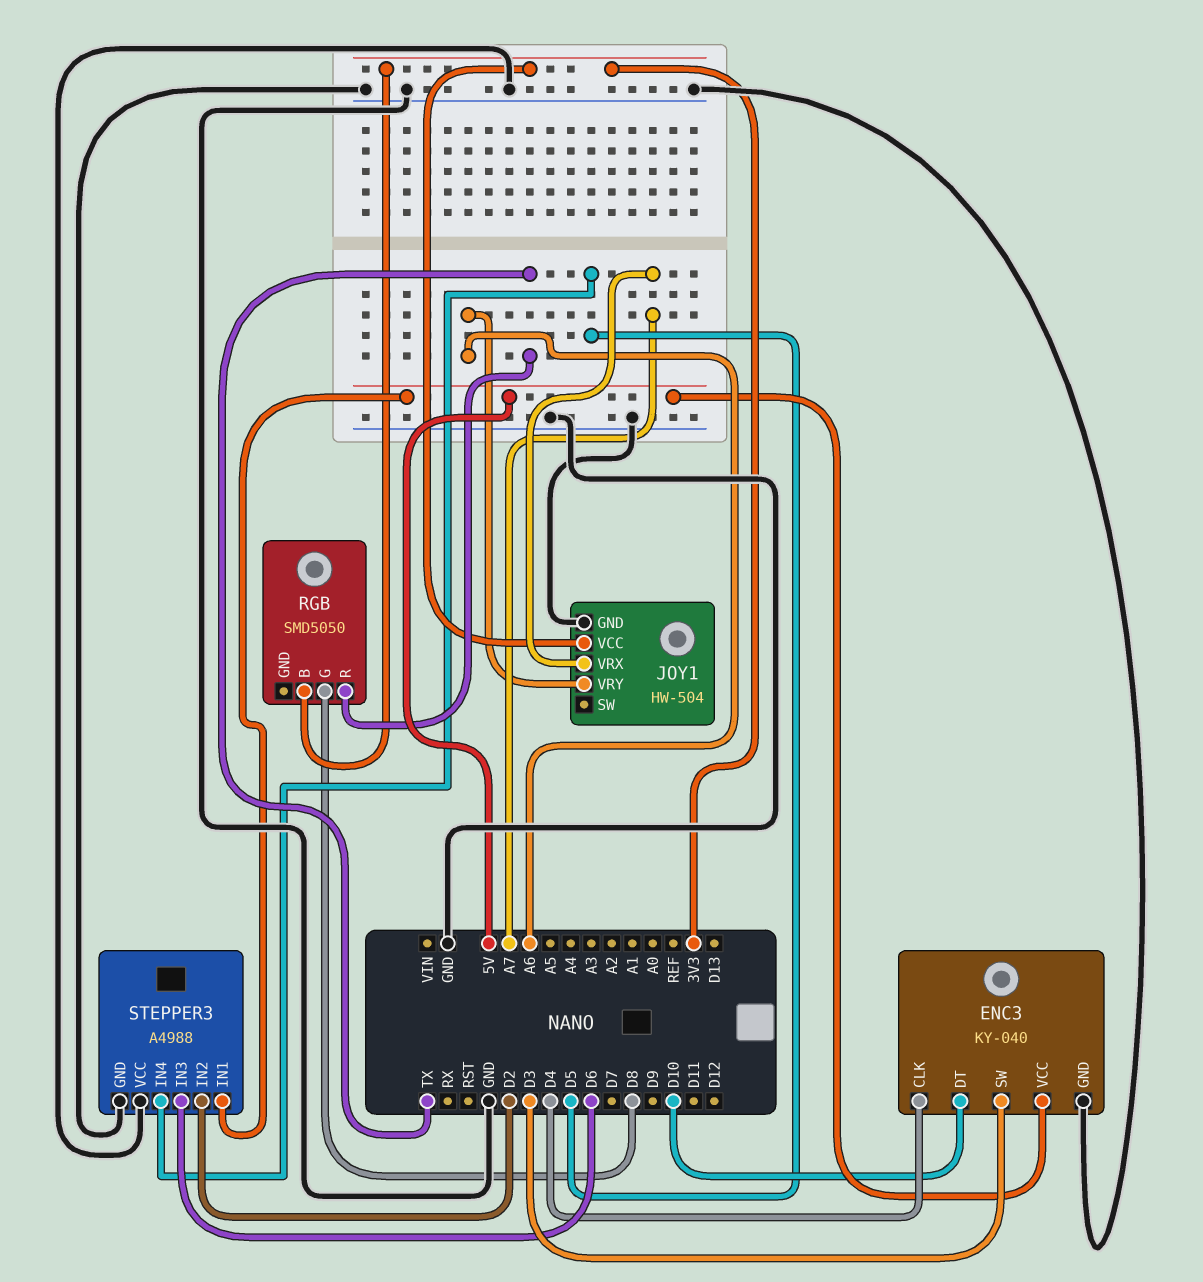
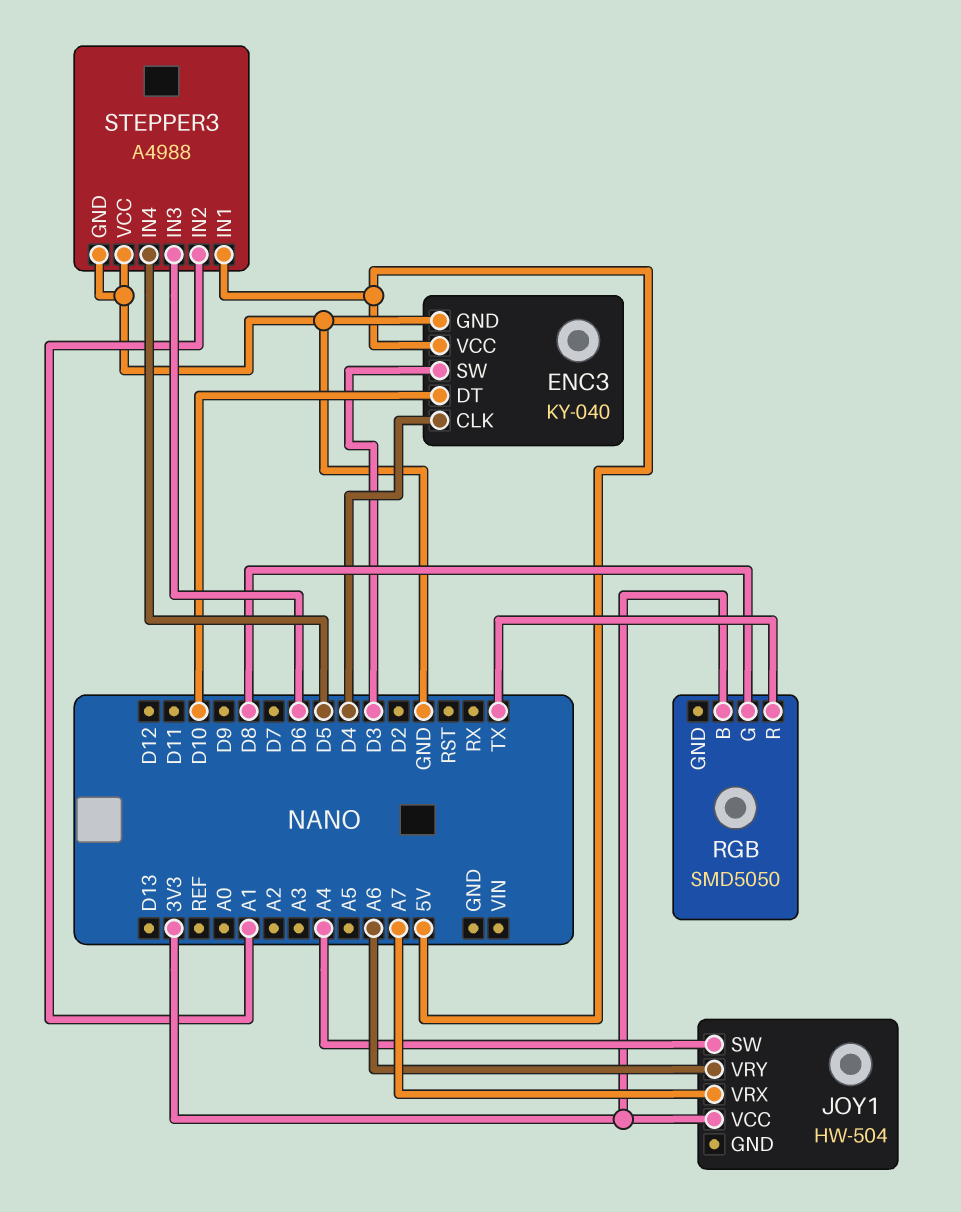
JOY1 pin GND: GND -> none
JOY1 pin SW: none -> A4
STEPPER3 pin IN2: D2 -> A1

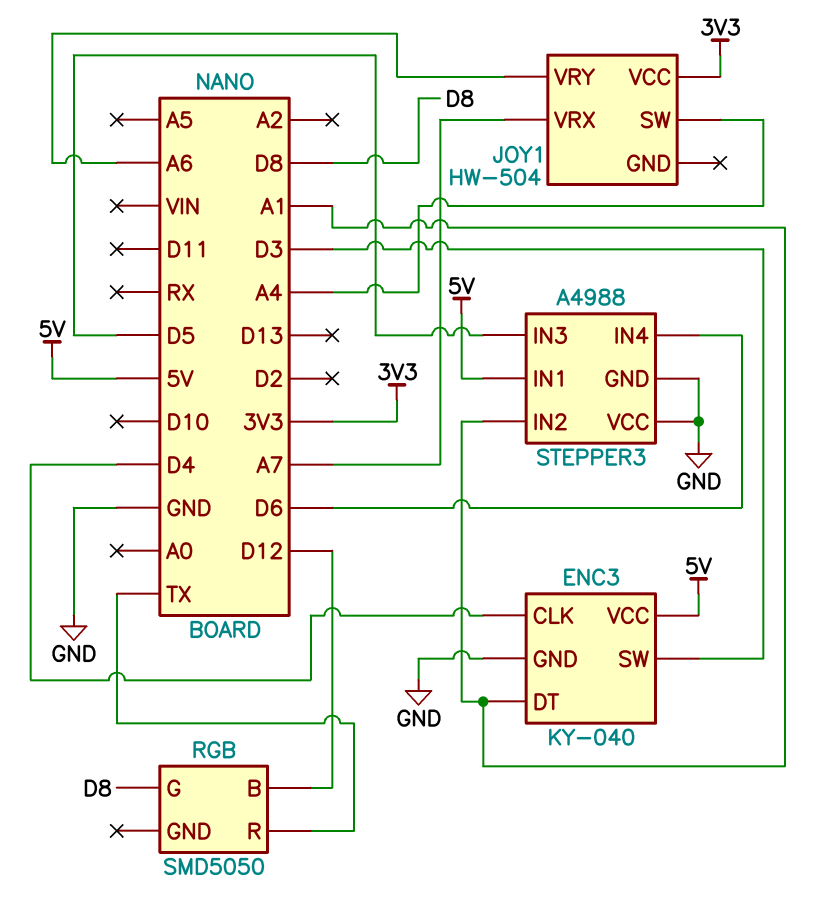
ENC3 pin DT: D10 -> A1
RGB pin B: 3V3 -> D12
STEPPER3 pin IN3: D6 -> D5
STEPPER3 pin IN4: D5 -> D6

